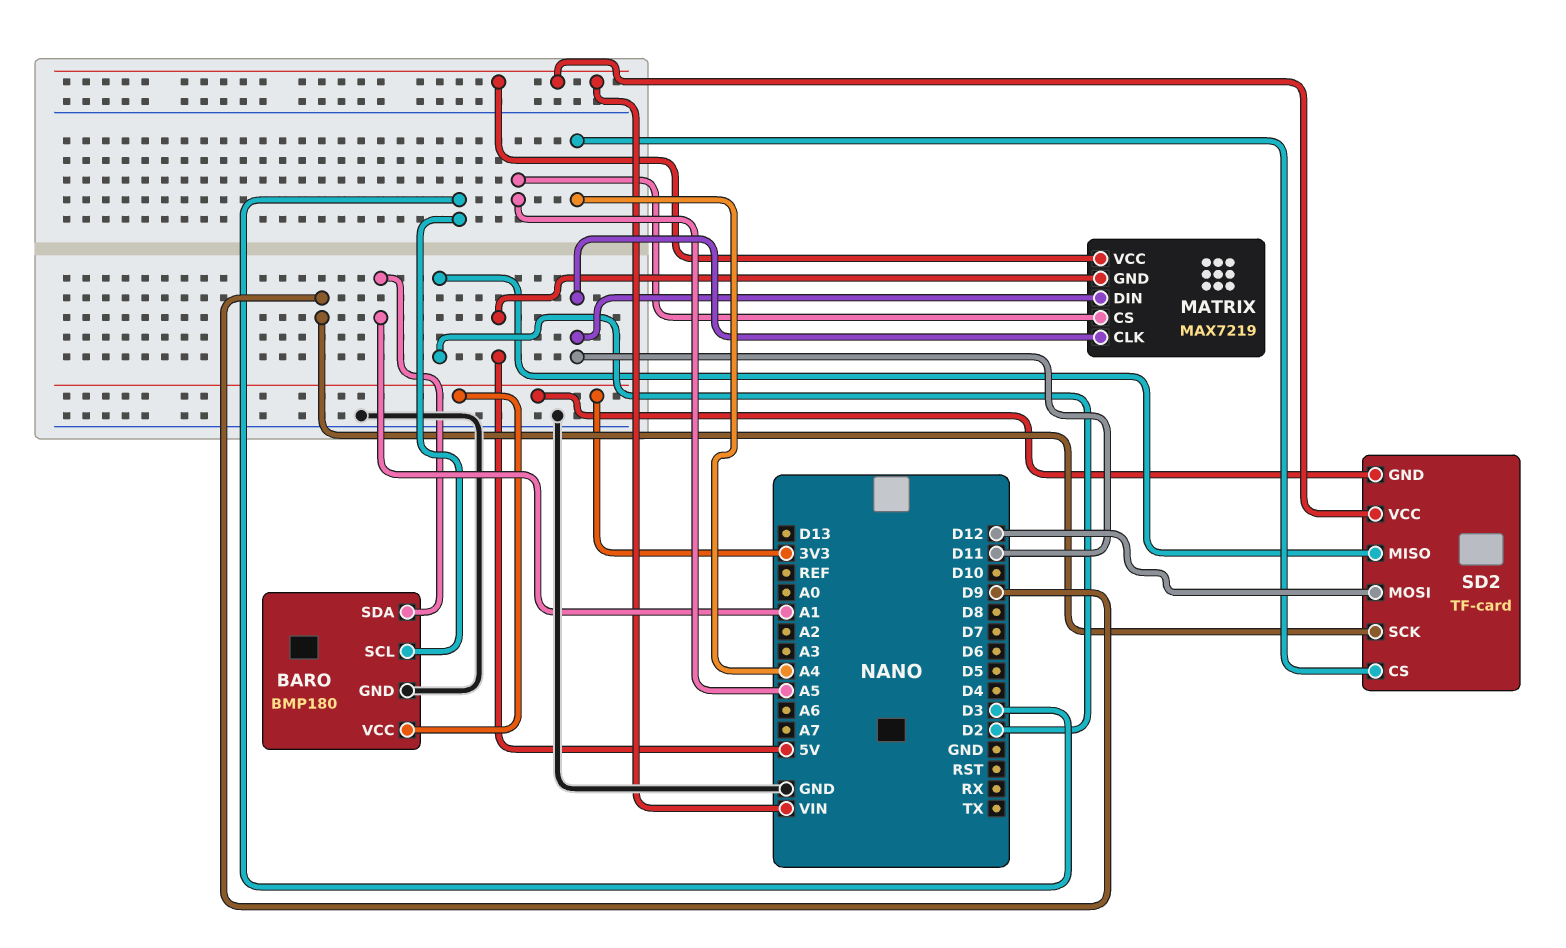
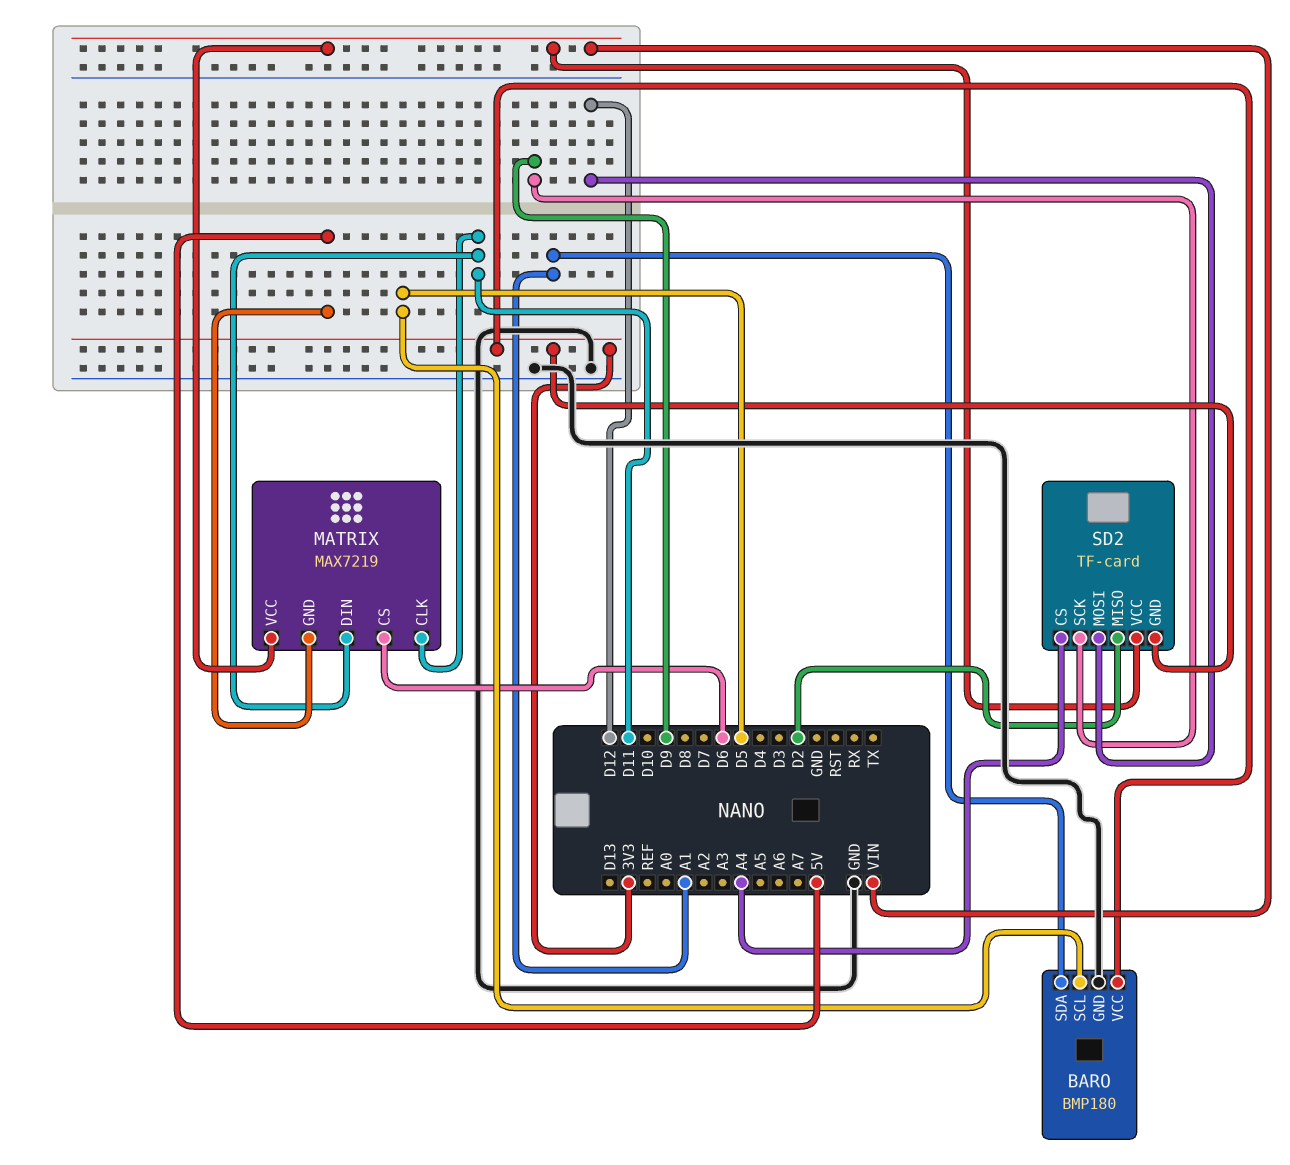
BARO pin SCL: D3 -> D5
MATRIX pin CS: A5 -> D6

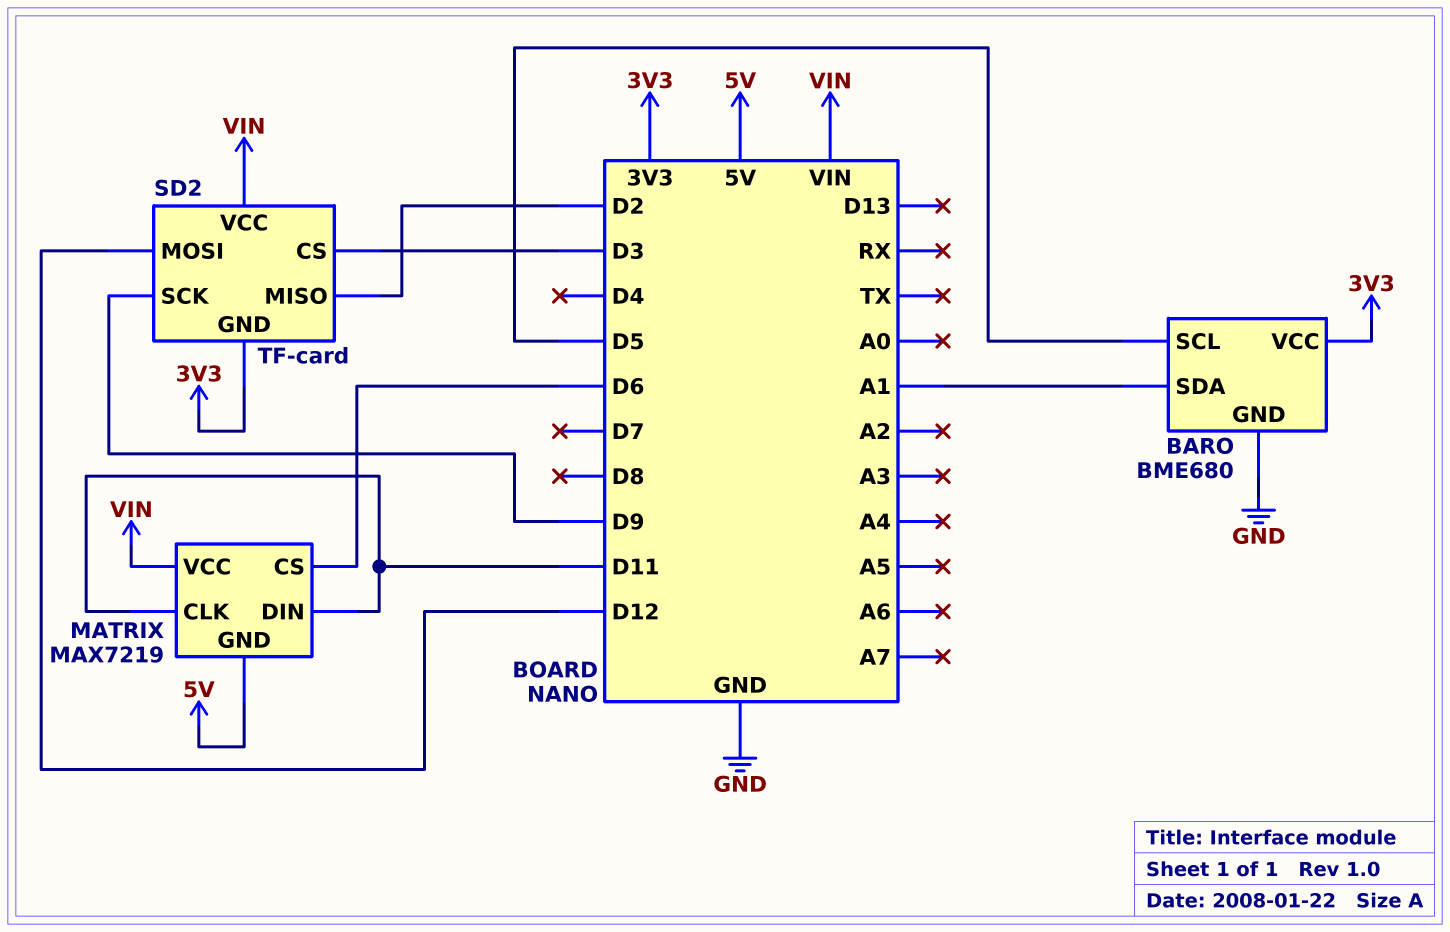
BARO: BMP180 -> BME680
SD2 pin CS: A4 -> D3

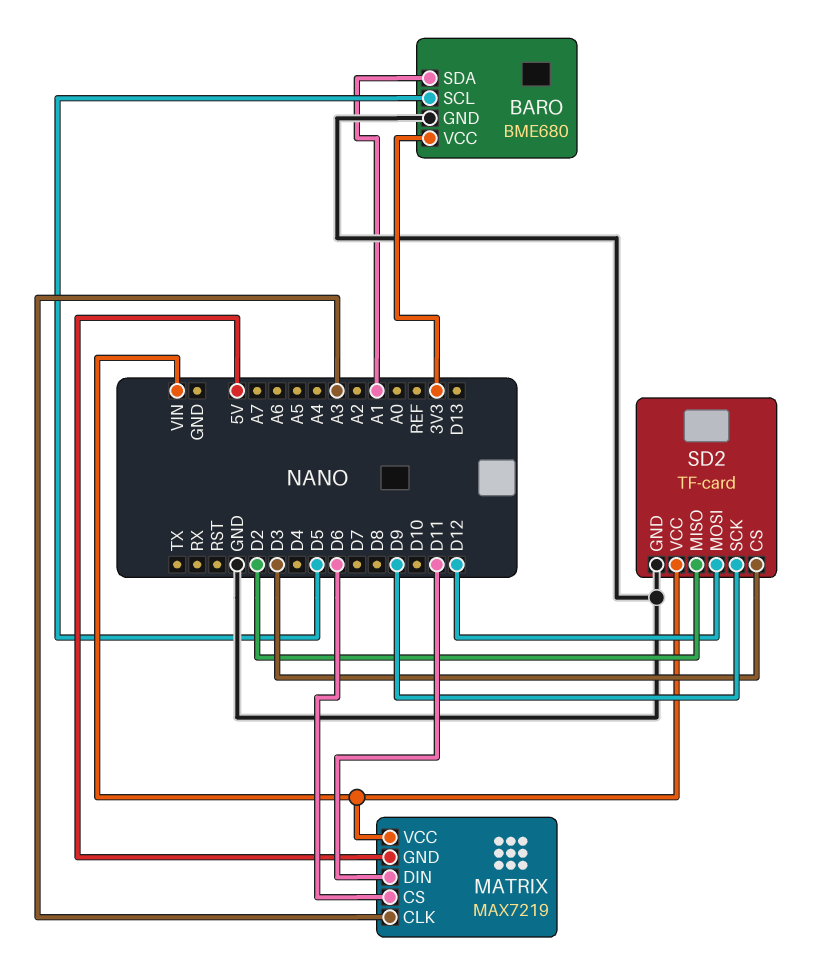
MATRIX pin CLK: D11 -> A3
SD2 pin GND: 3V3 -> GND

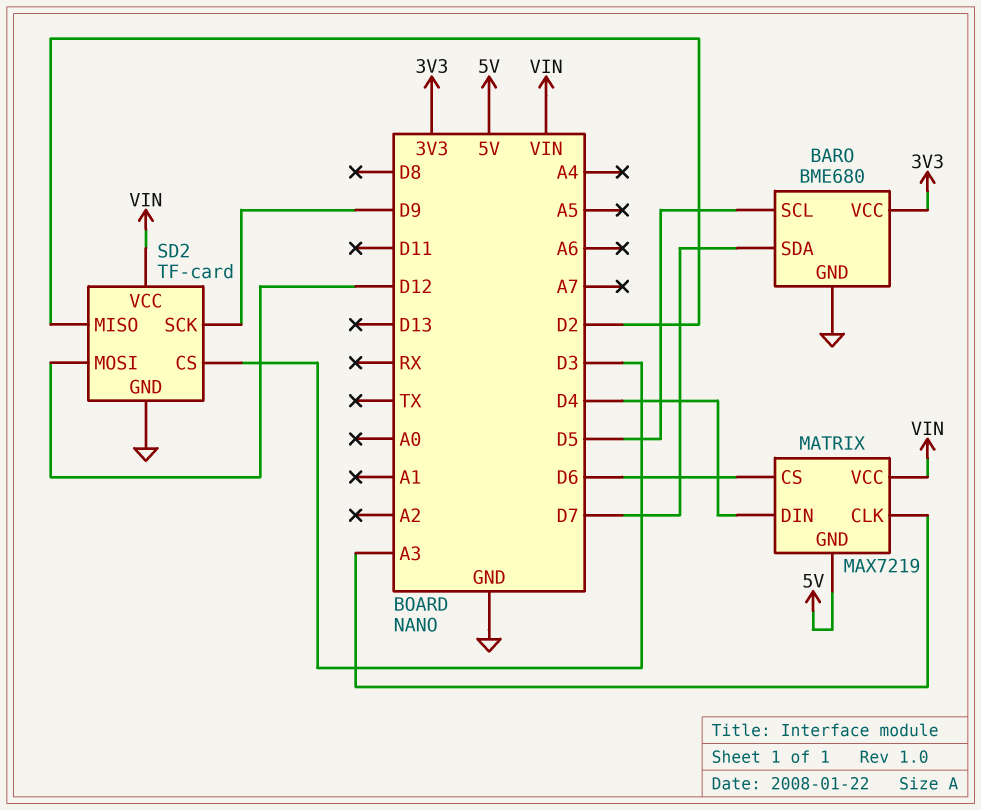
BARO pin SDA: A1 -> D7
MATRIX pin DIN: D11 -> D4

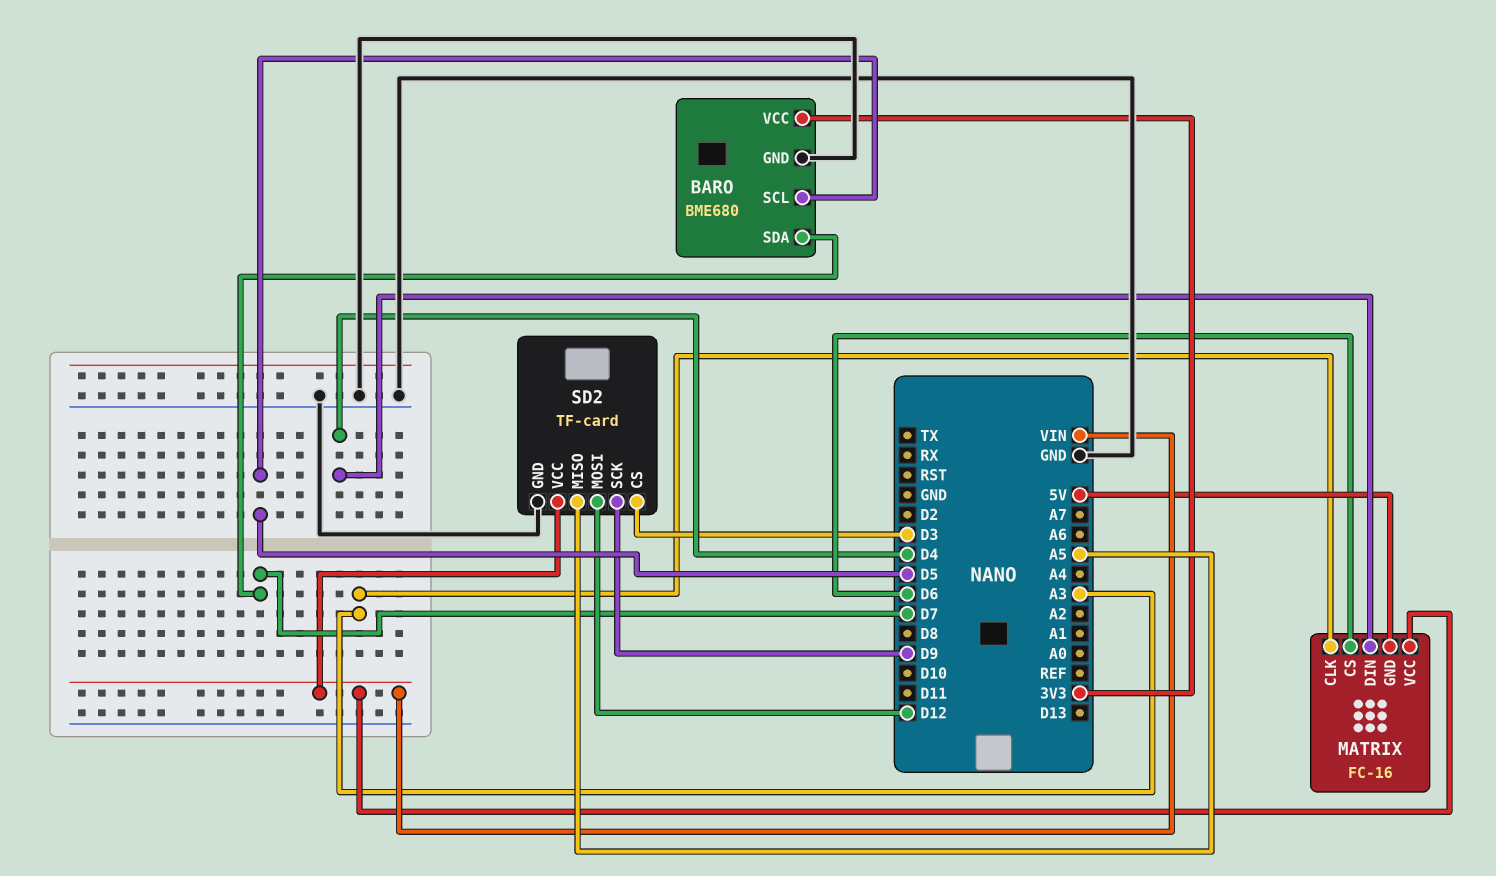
MATRIX: MAX7219 -> FC-16
SD2 pin MISO: D2 -> A5

